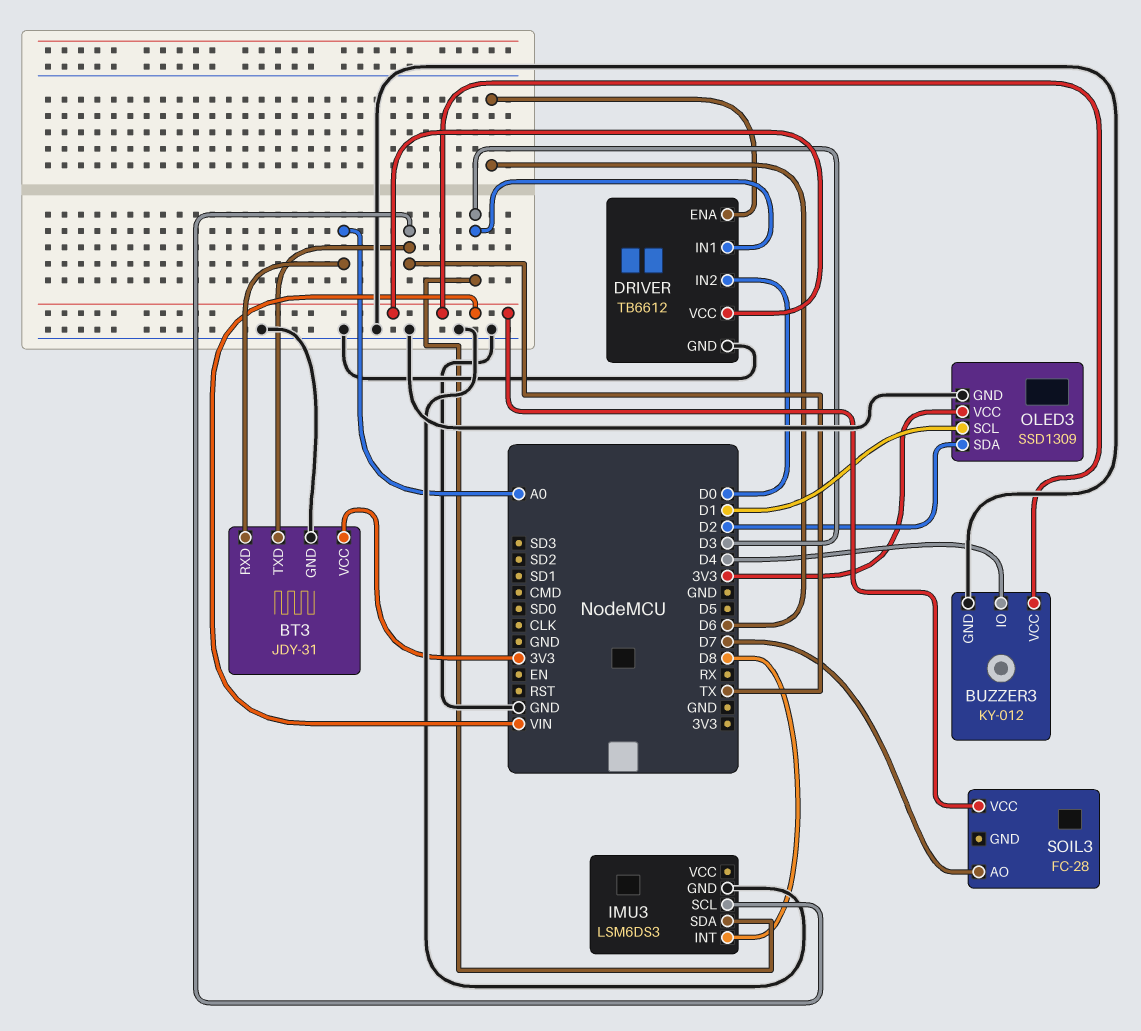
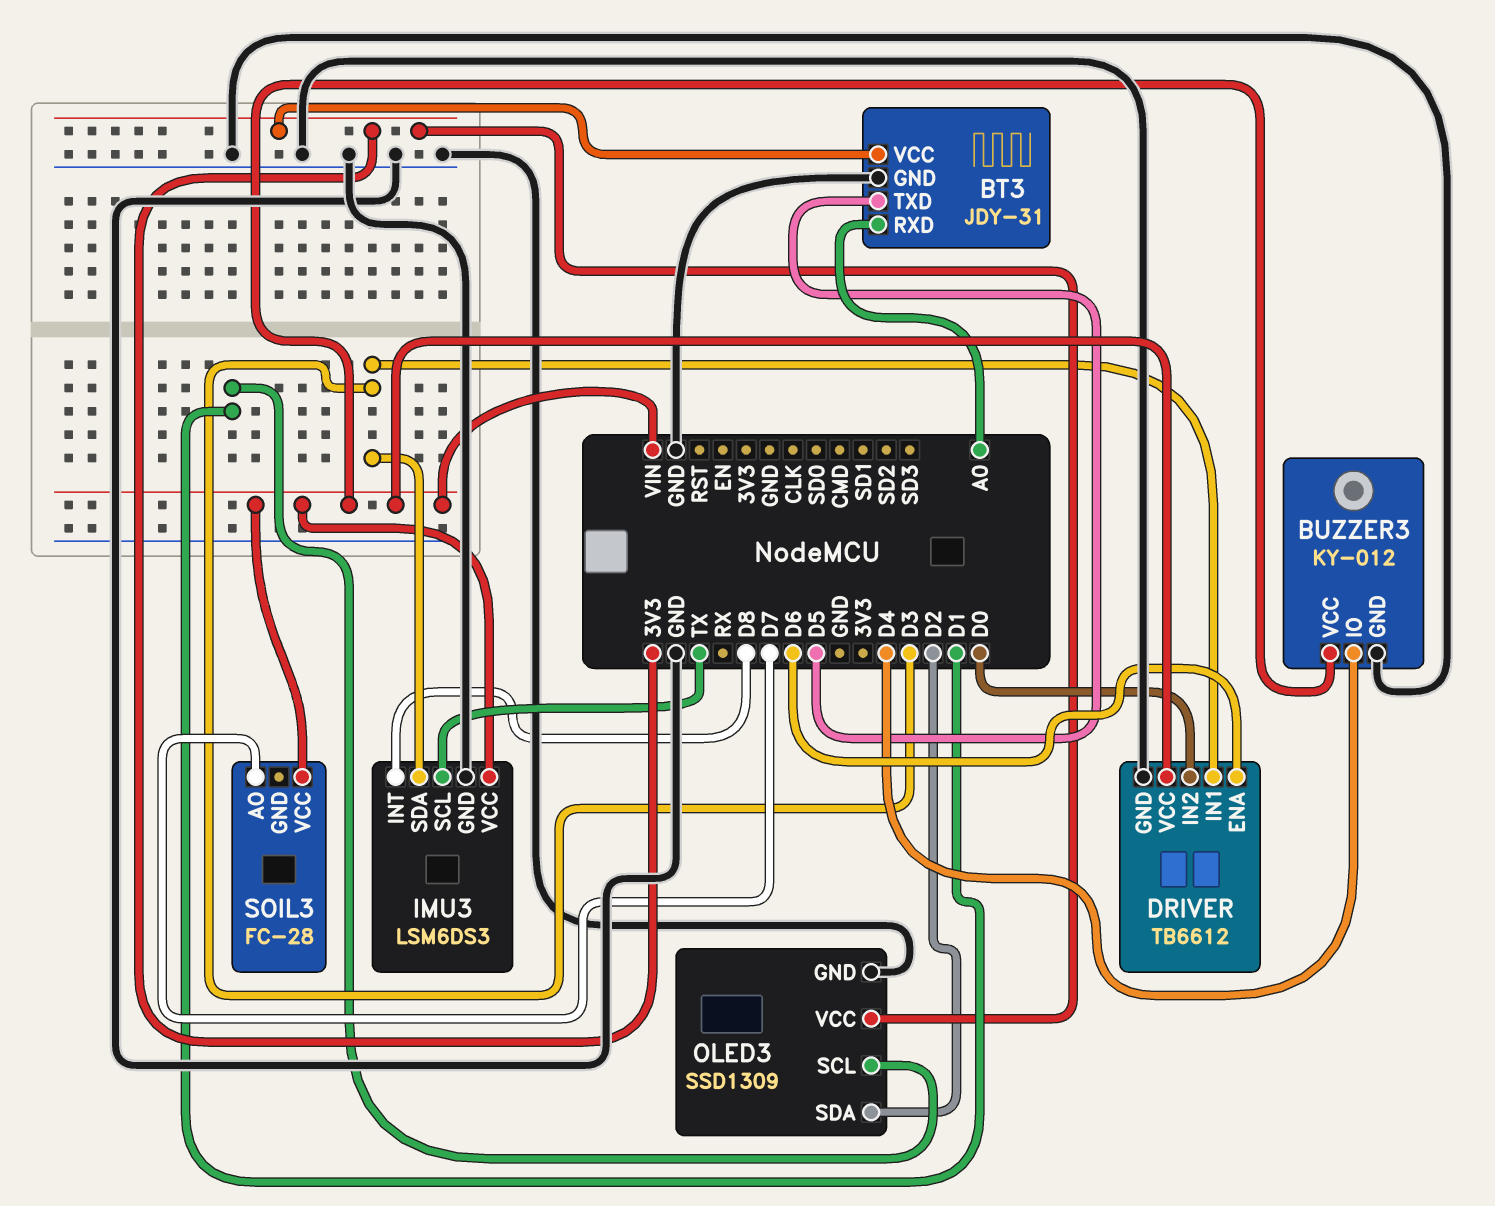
BT3 pin TXD: TX -> D5
IMU3 pin VCC: none -> VIN

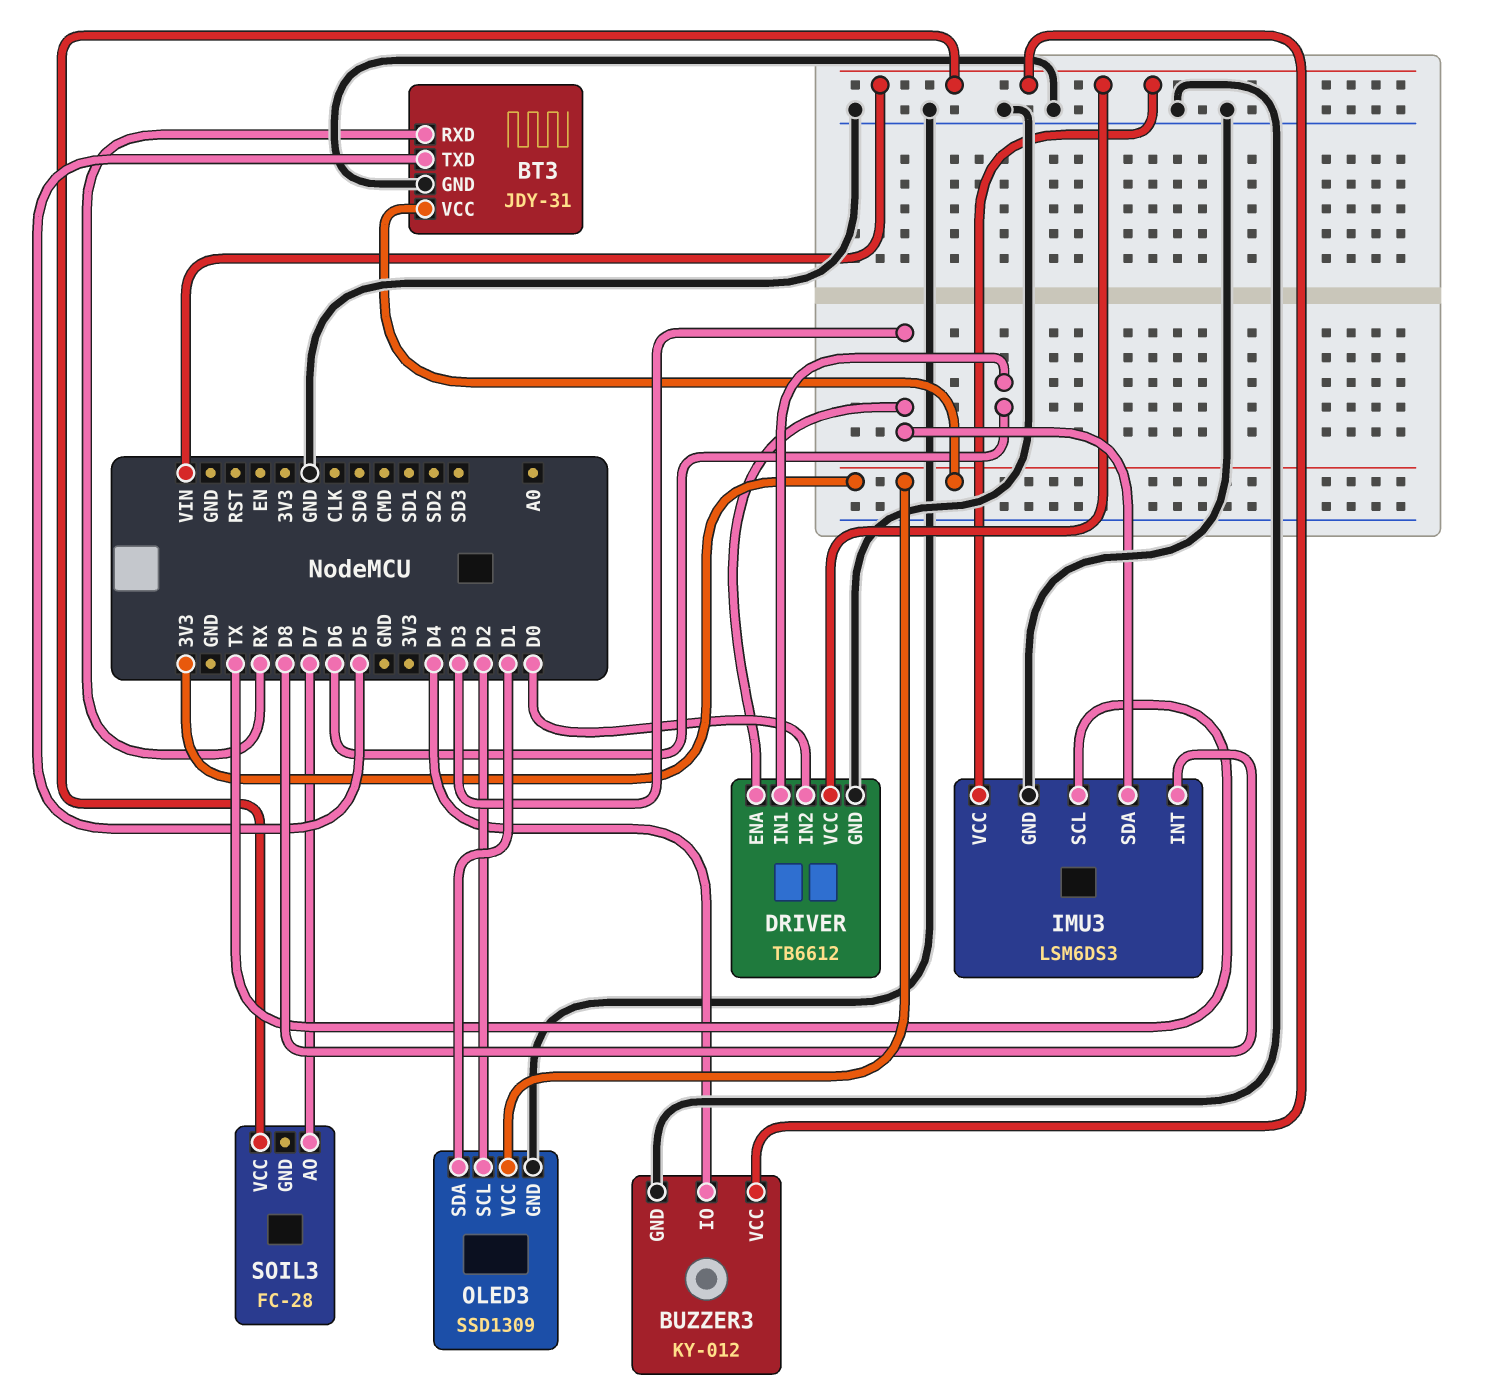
BT3 pin RXD: A0 -> RX
DRIVER pin ENA: D6 -> D3
DRIVER pin IN1: D3 -> D6
OLED3 pin SCL: D1 -> D2
OLED3 pin SDA: D2 -> D1

